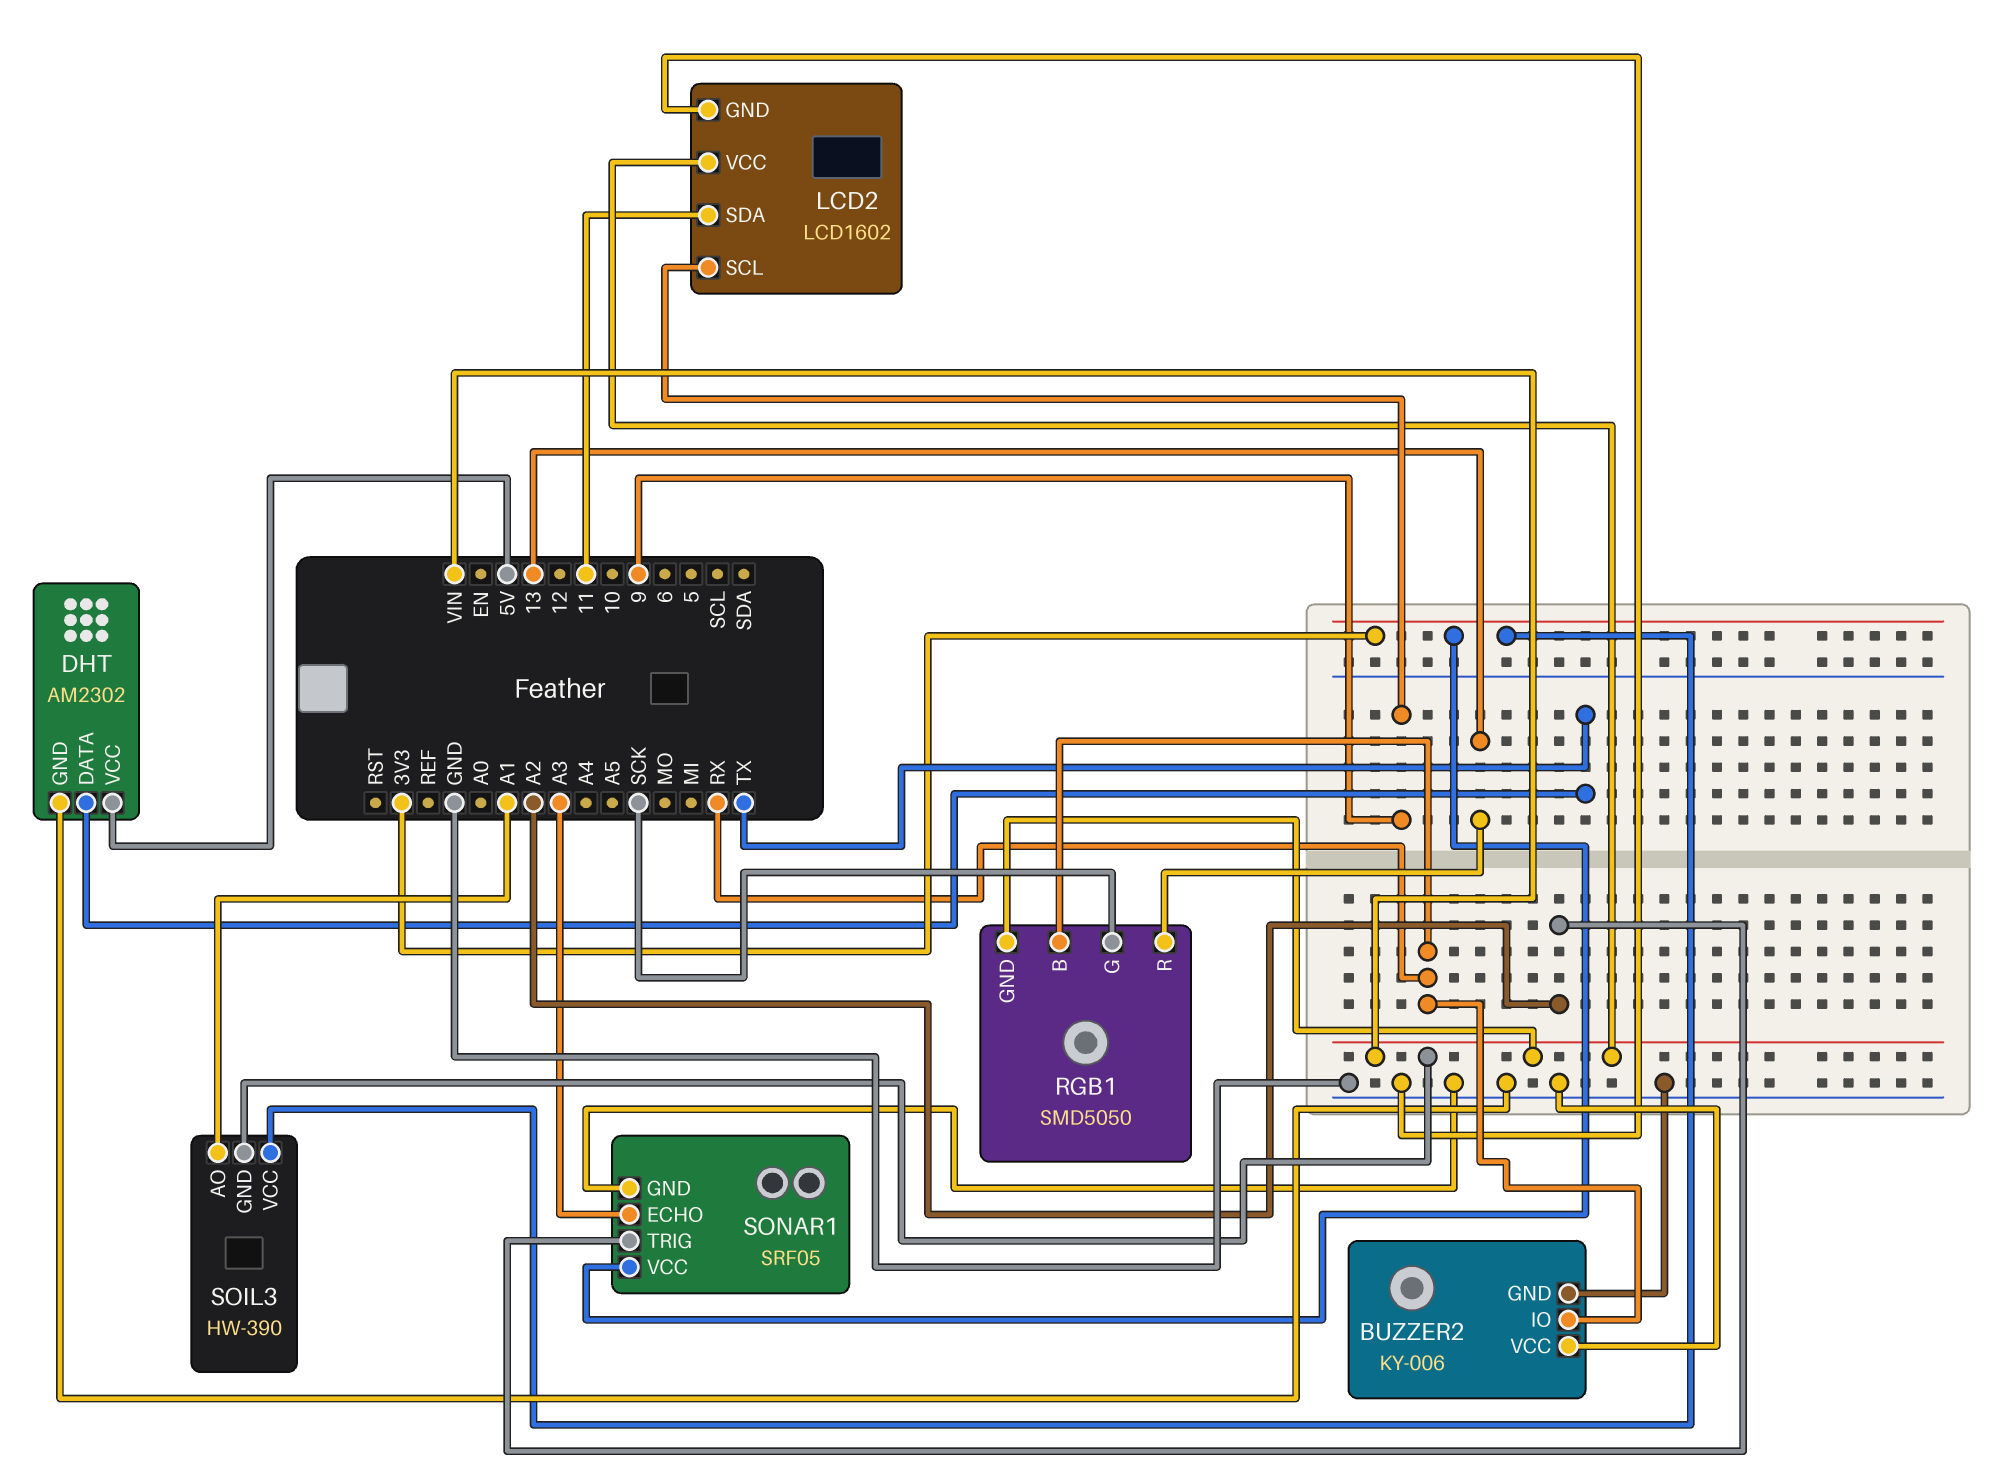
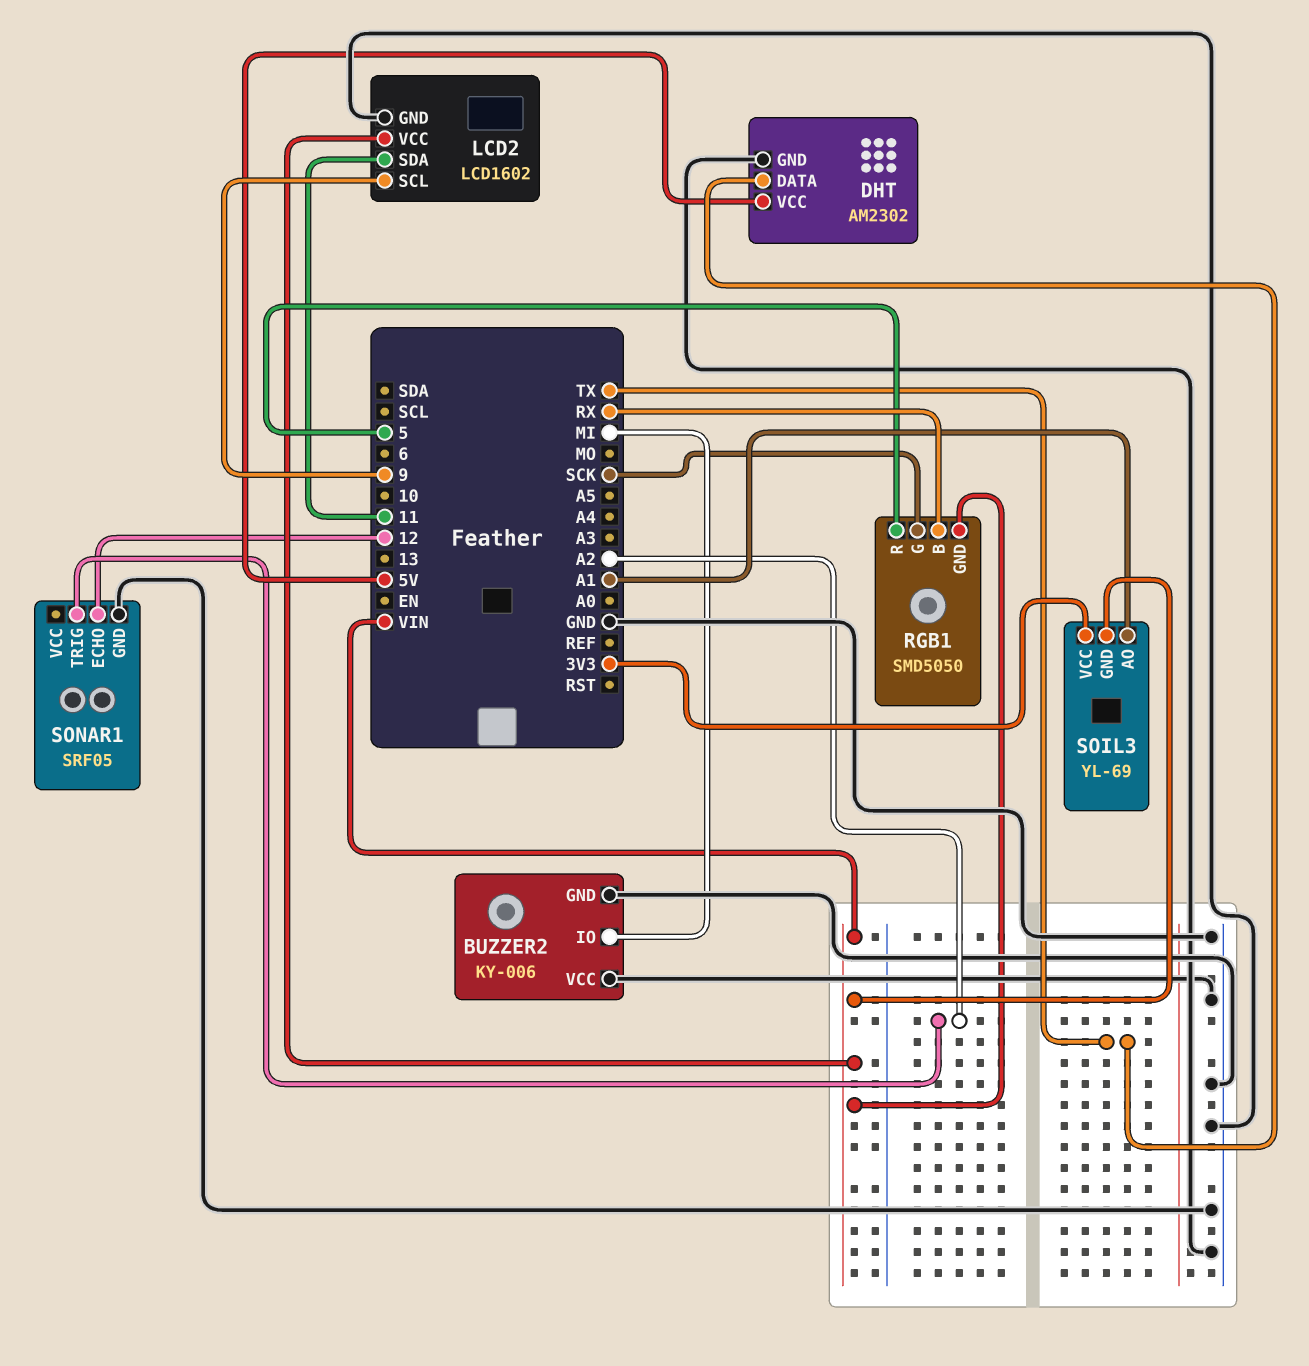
BUZZER2 pin IO: RX -> MI
RGB1 pin R: 13 -> 5
SOIL3: HW-390 -> YL-69
SONAR1 pin ECHO: A3 -> 12
SONAR1 pin VCC: 3V3 -> none

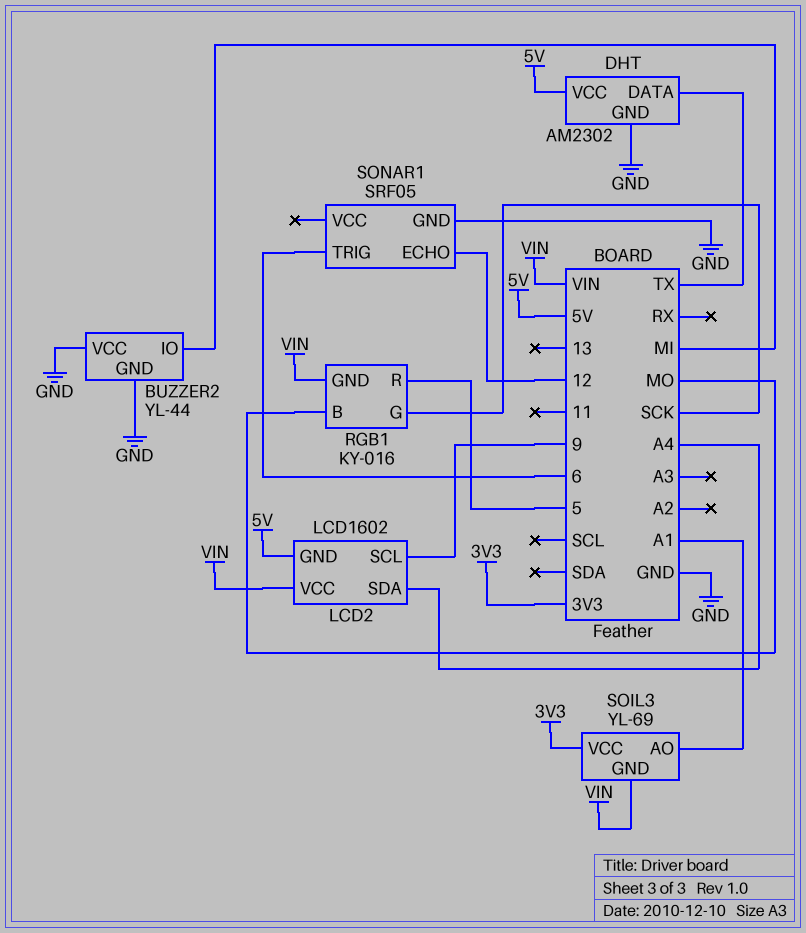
BUZZER2: KY-006 -> YL-44
LCD2 pin GND: GND -> 5V
LCD2 pin SDA: 11 -> A4
RGB1: SMD5050 -> KY-016
RGB1 pin B: RX -> MO
SONAR1 pin TRIG: A2 -> 6

